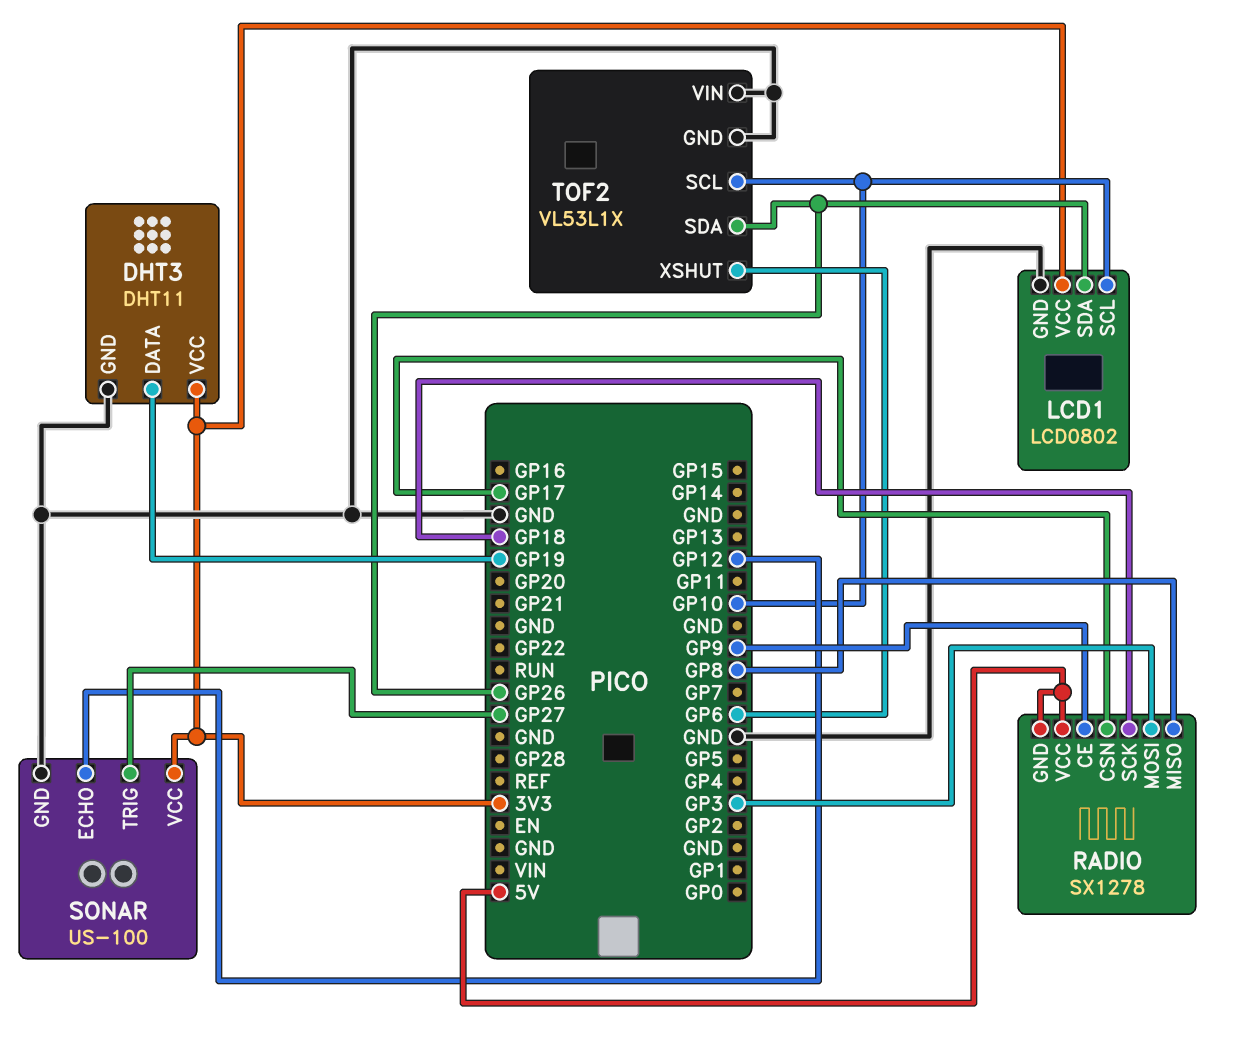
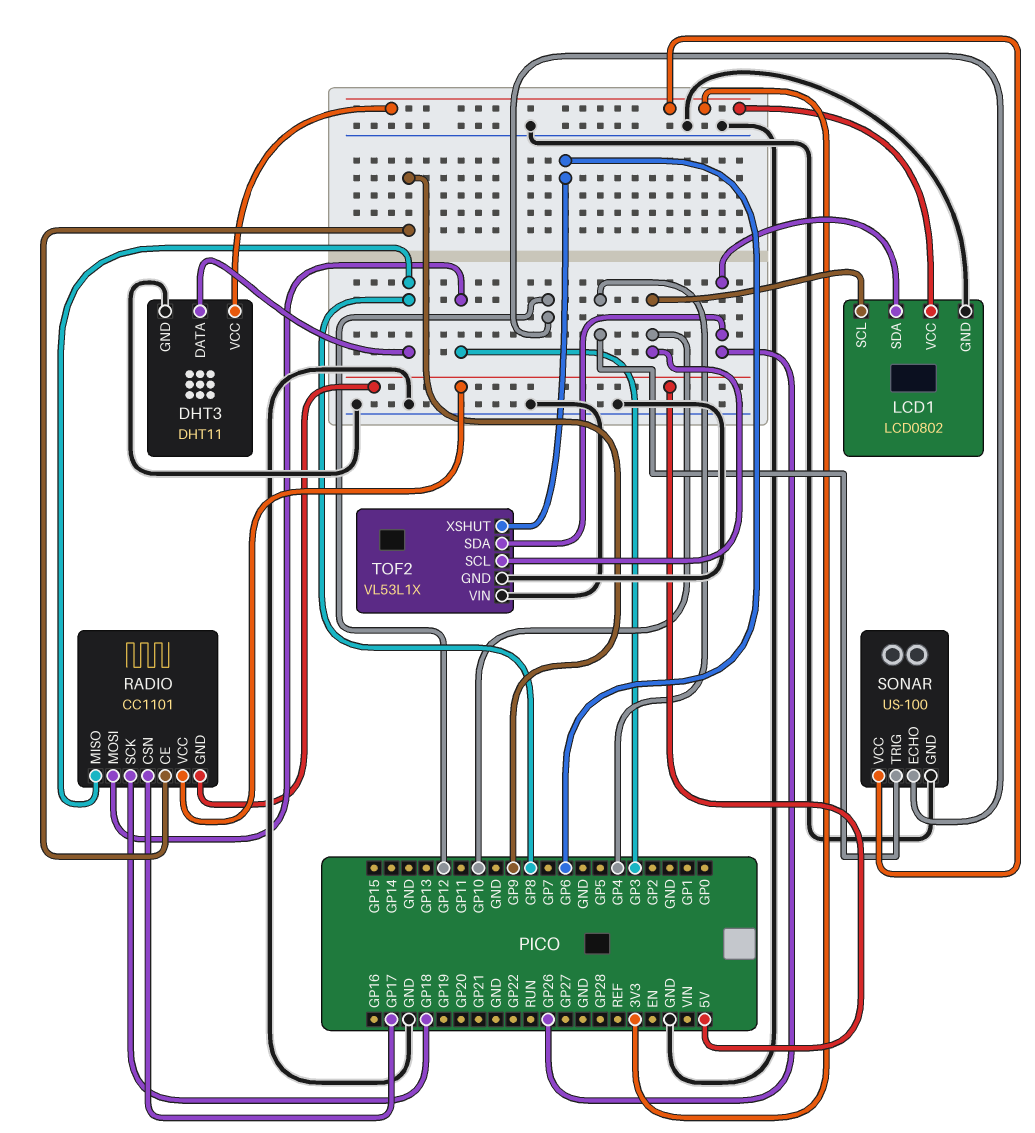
DHT3 pin DATA: GP19 -> GP8
RADIO: SX1278 -> CC1101
SONAR pin TRIG: GP27 -> GP4

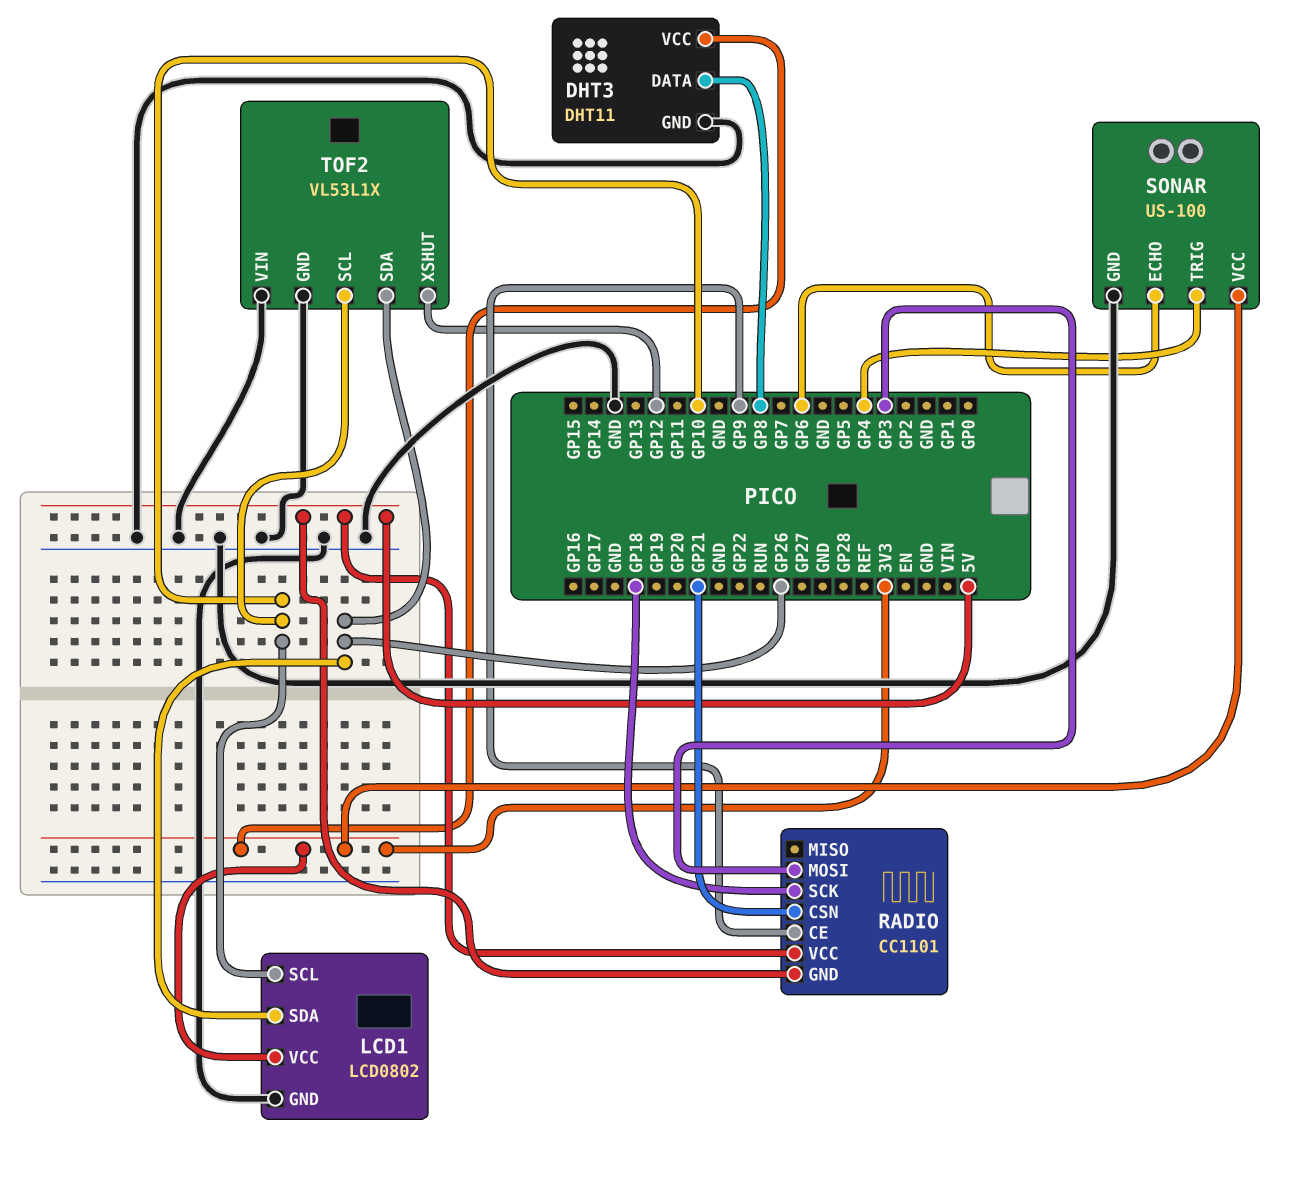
RADIO pin CSN: GP17 -> GP21
RADIO pin MISO: GP8 -> none
SONAR pin ECHO: GP12 -> GP6
TOF2 pin XSHUT: GP6 -> GP12

